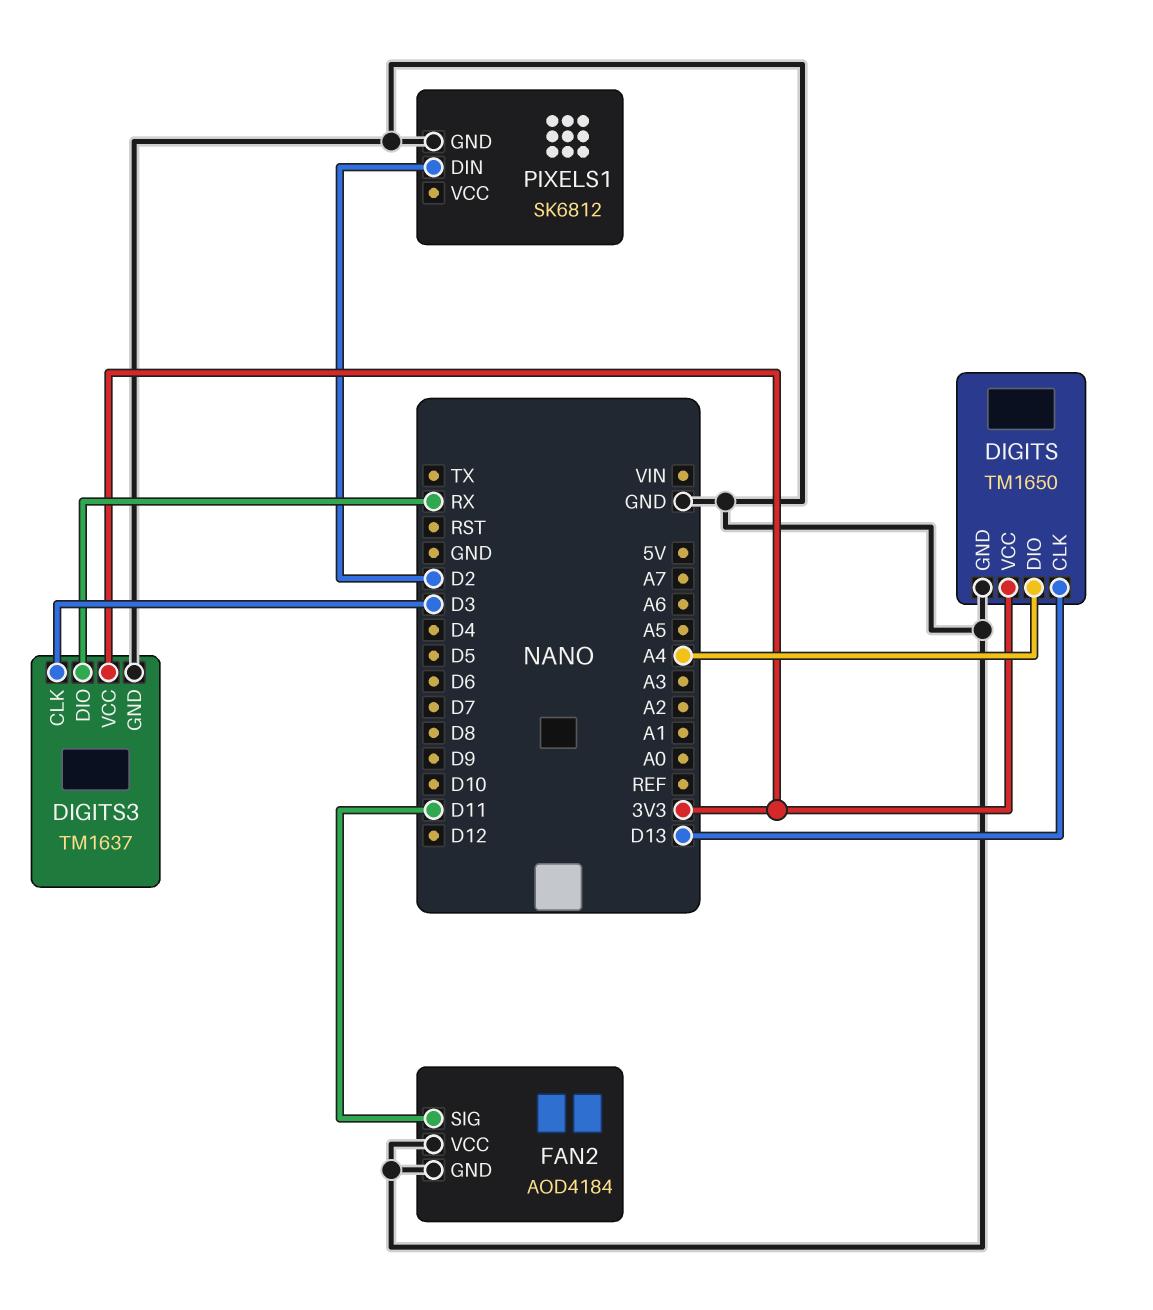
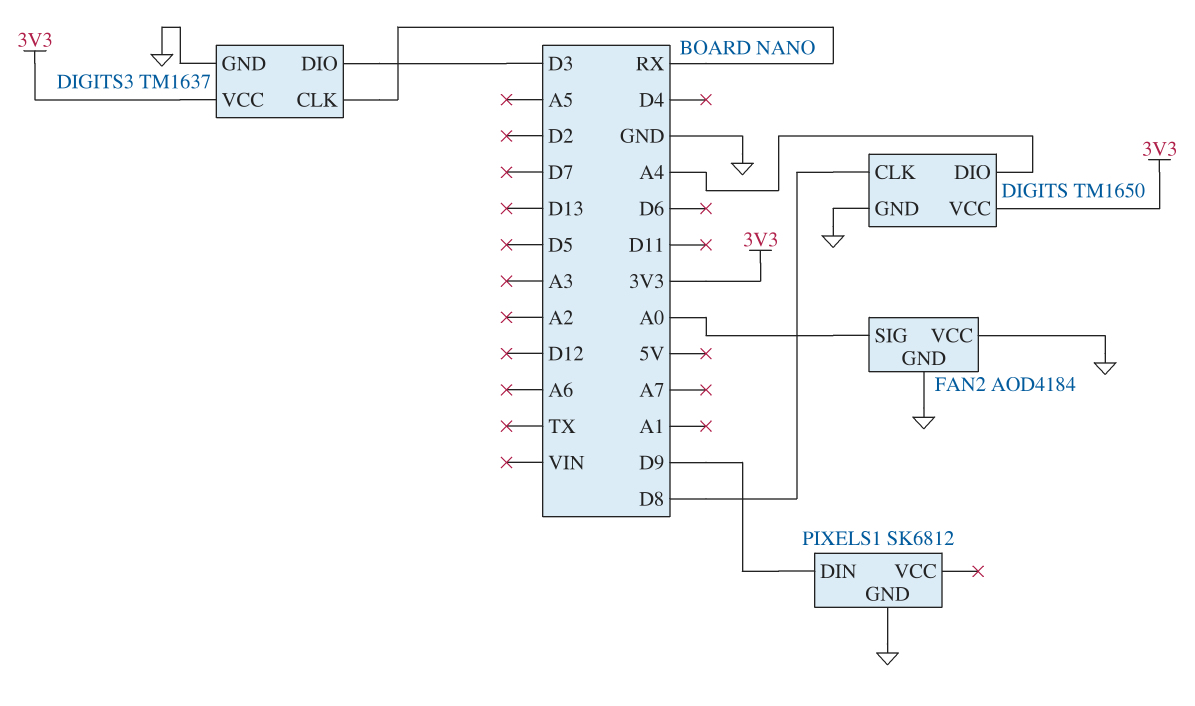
DIGITS pin CLK: D13 -> D8
DIGITS3 pin CLK: D3 -> RX
DIGITS3 pin DIO: RX -> D3
FAN2 pin SIG: D11 -> A0
PIXELS1 pin DIN: D2 -> D9

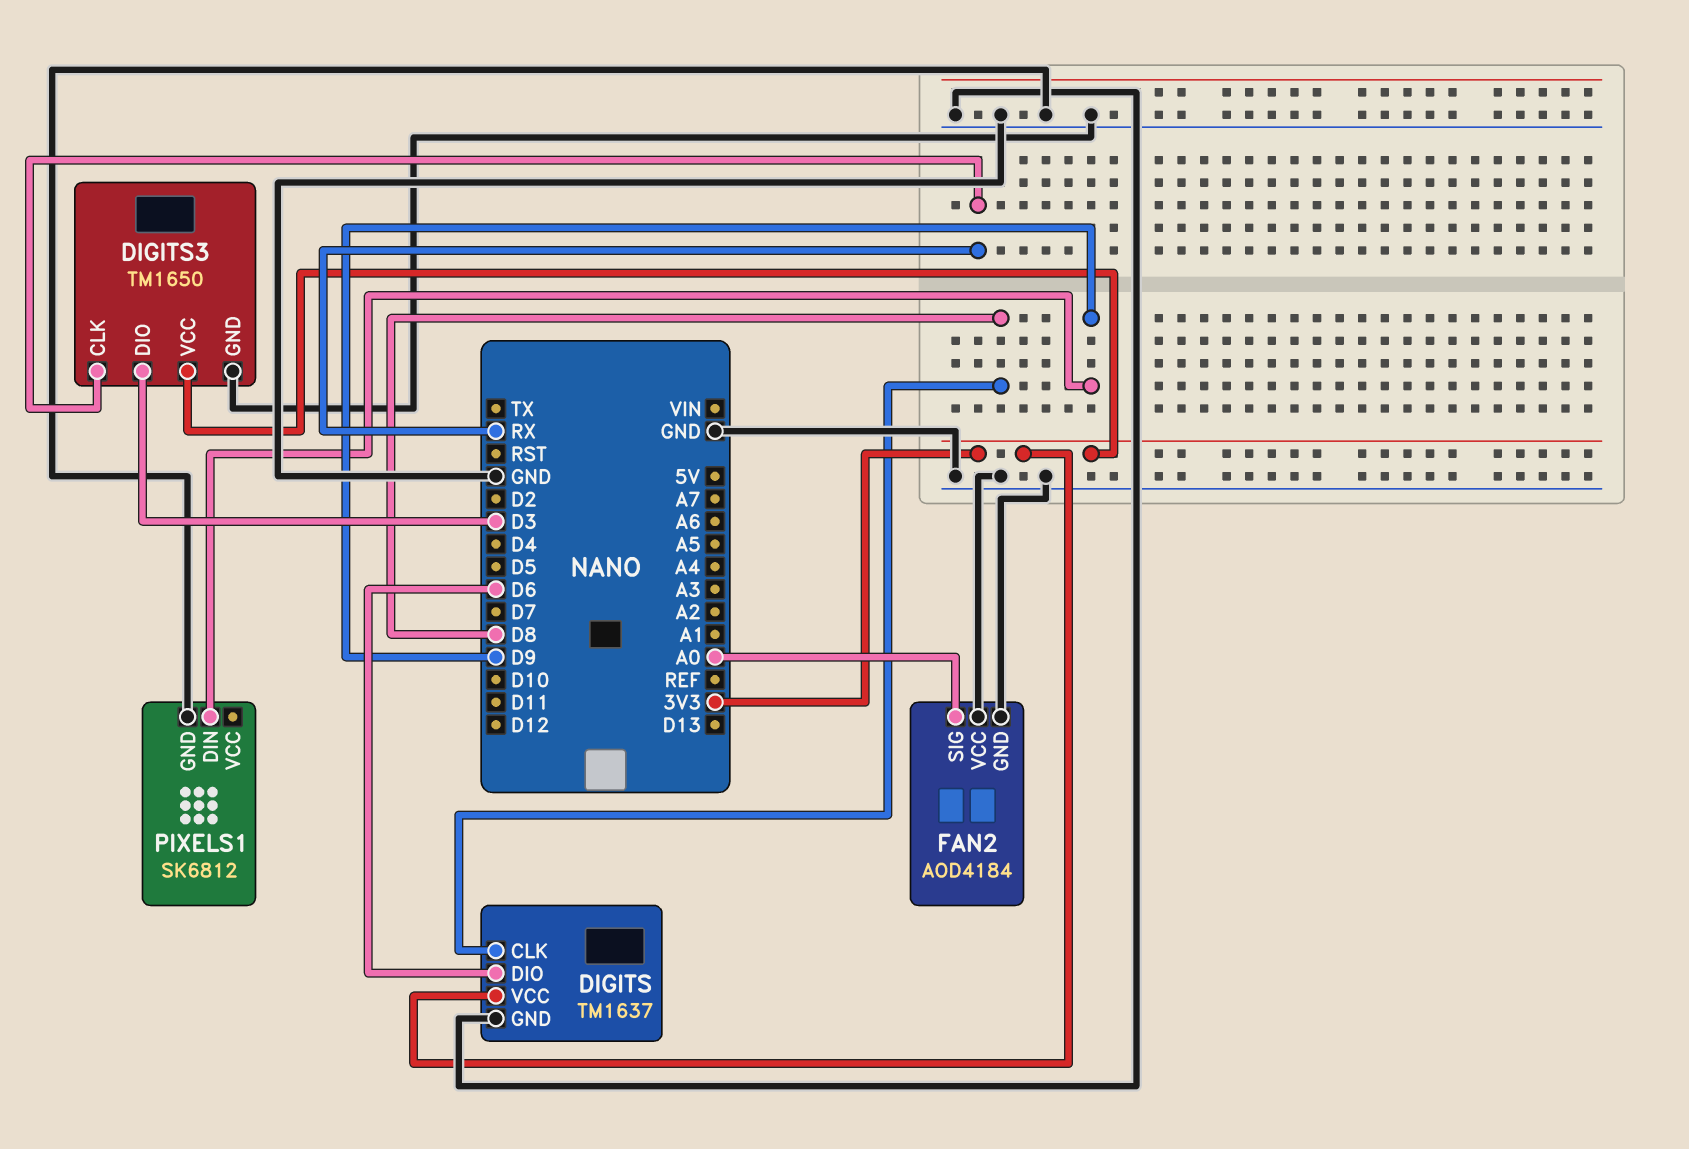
DIGITS: TM1650 -> TM1637
DIGITS pin DIO: A4 -> D6
DIGITS3: TM1637 -> TM1650

